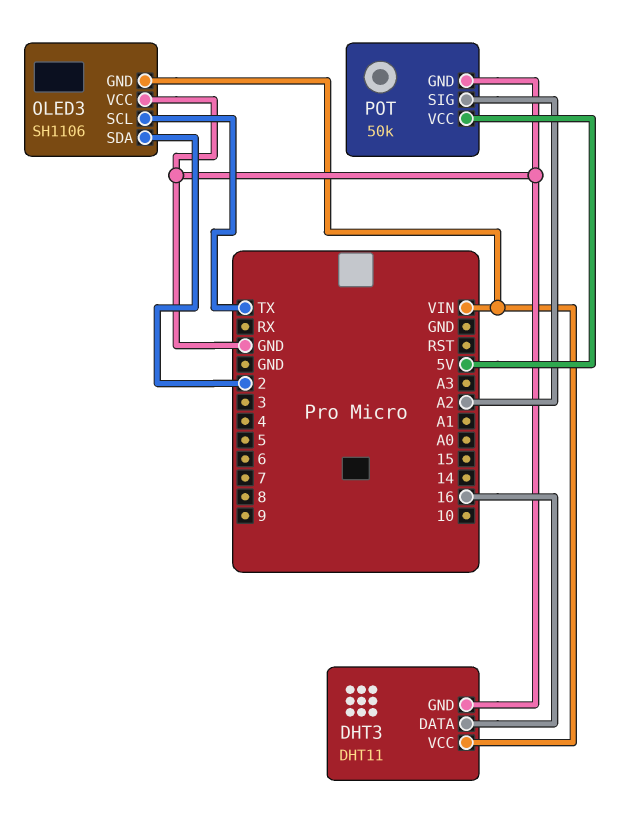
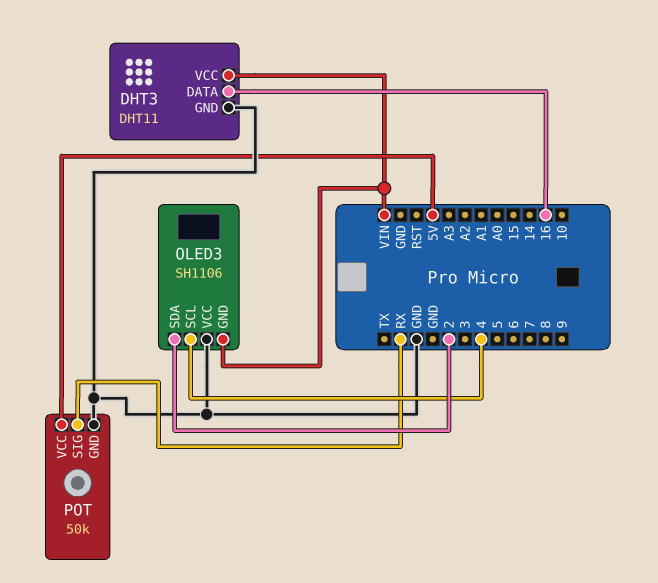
OLED3 pin SCL: TX -> 4
POT pin SIG: A2 -> RX

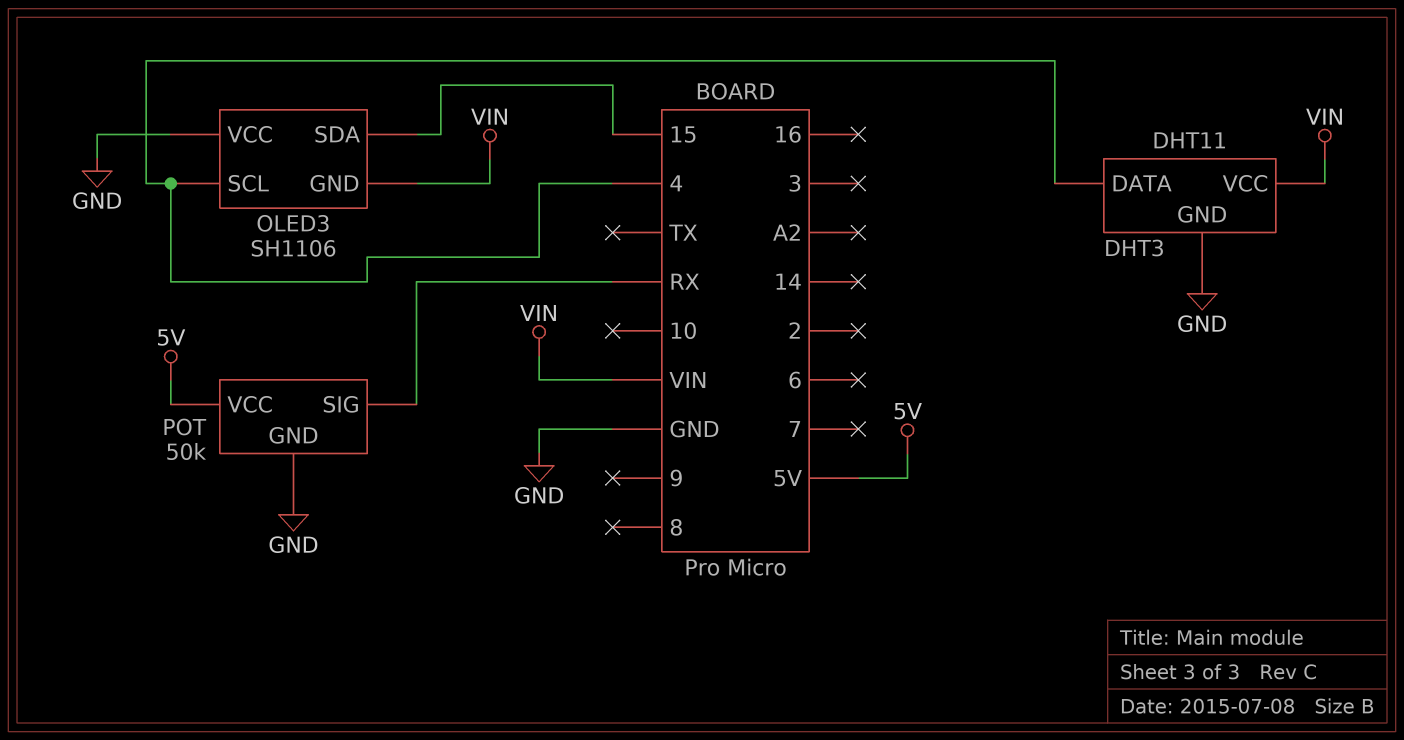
DHT3 pin DATA: 16 -> 4
OLED3 pin SDA: 2 -> 15

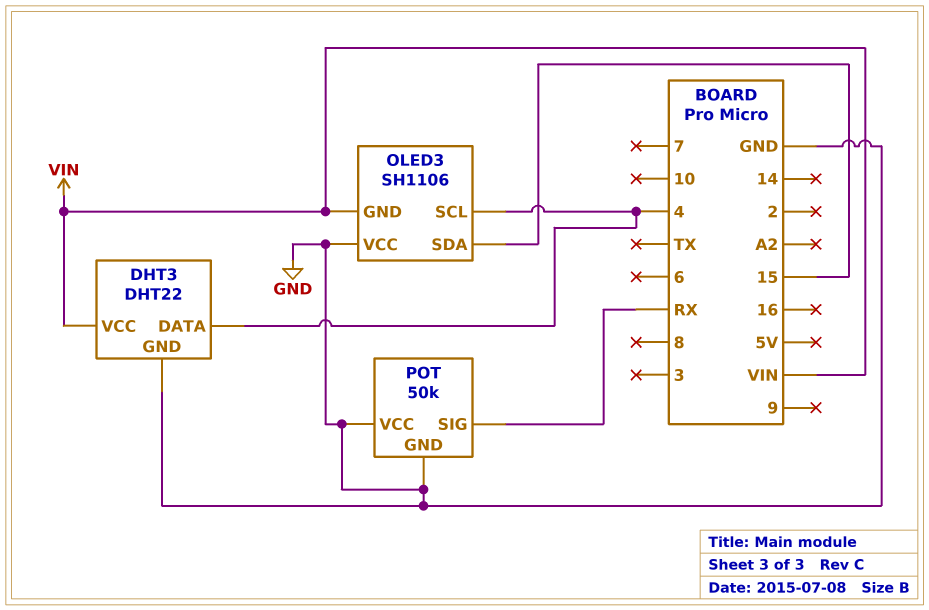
DHT3: DHT11 -> DHT22
POT pin VCC: 5V -> GND

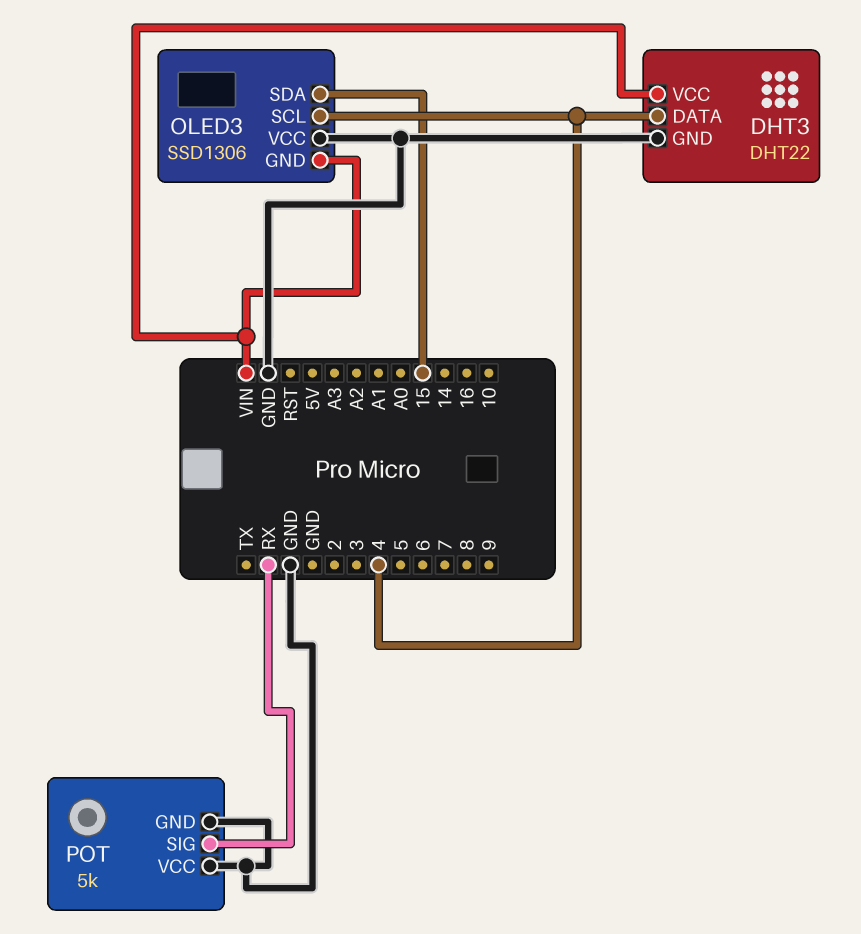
OLED3: SH1106 -> SSD1306
POT: 50k -> 5k

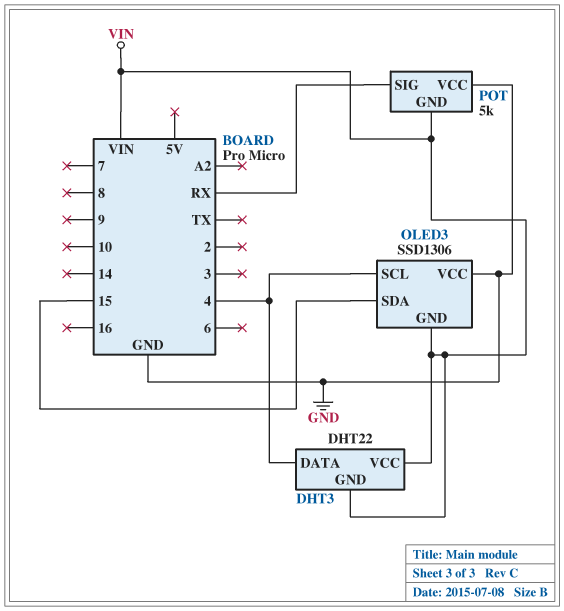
DHT3 pin GND: GND -> VIN
POT pin GND: GND -> VIN

